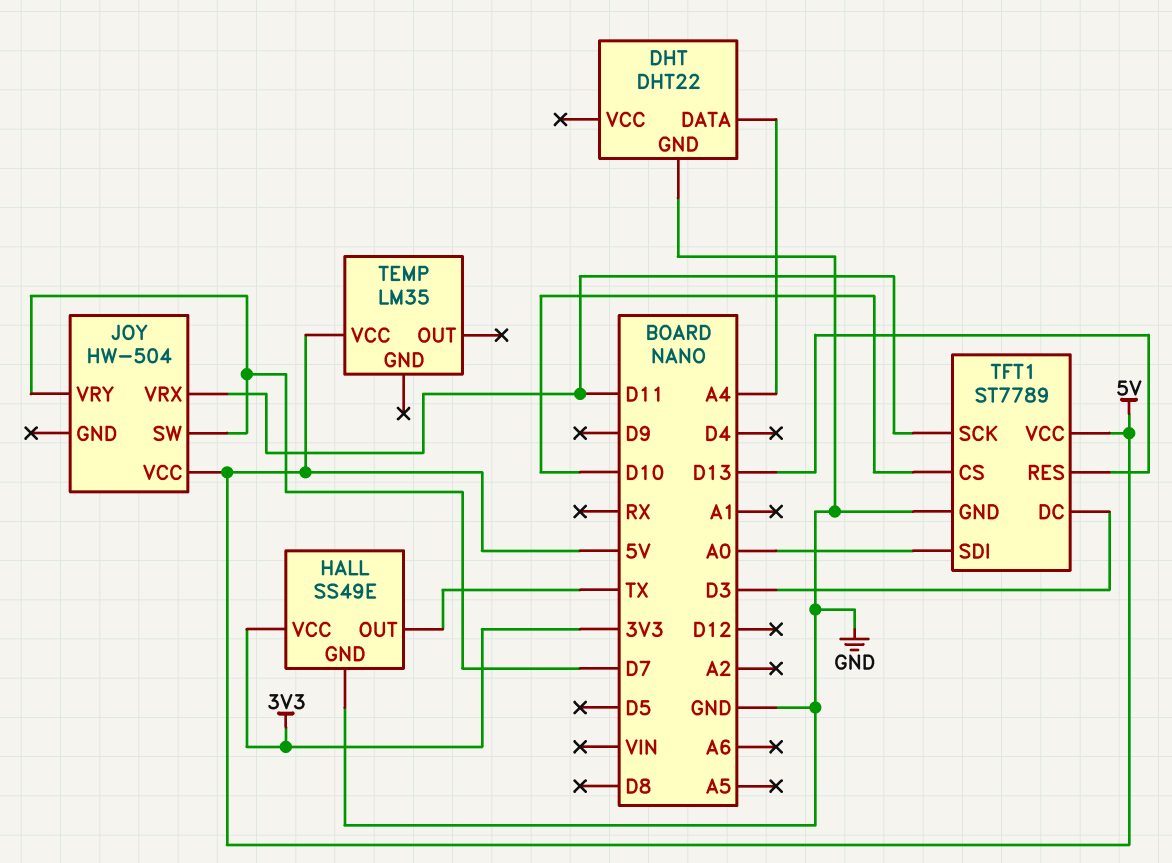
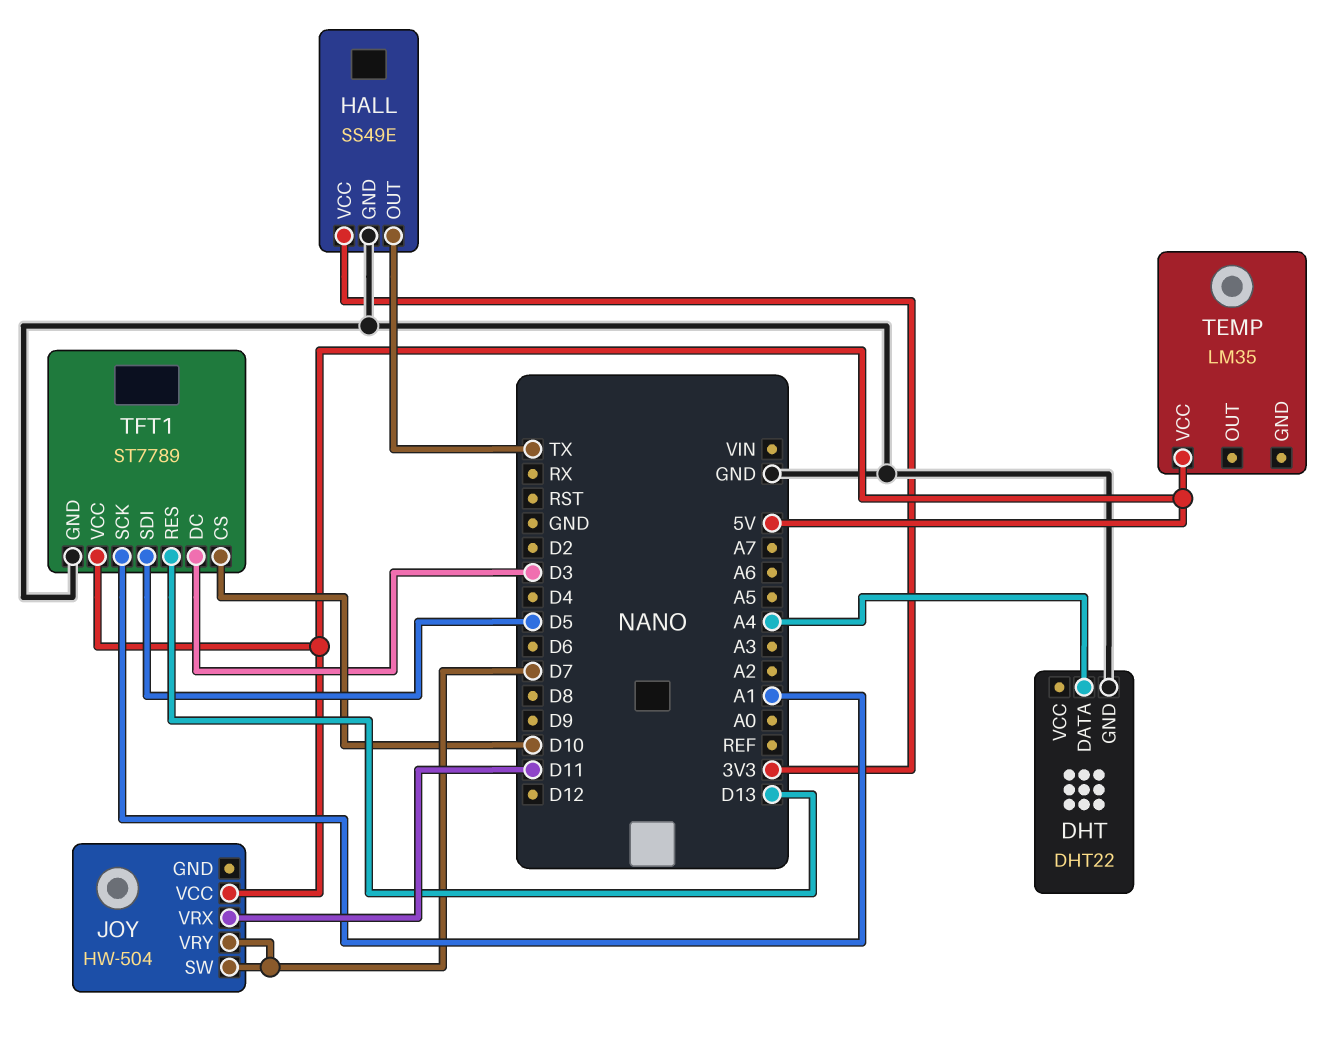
TFT1 pin SCK: D11 -> A1
TFT1 pin SDI: A0 -> D5

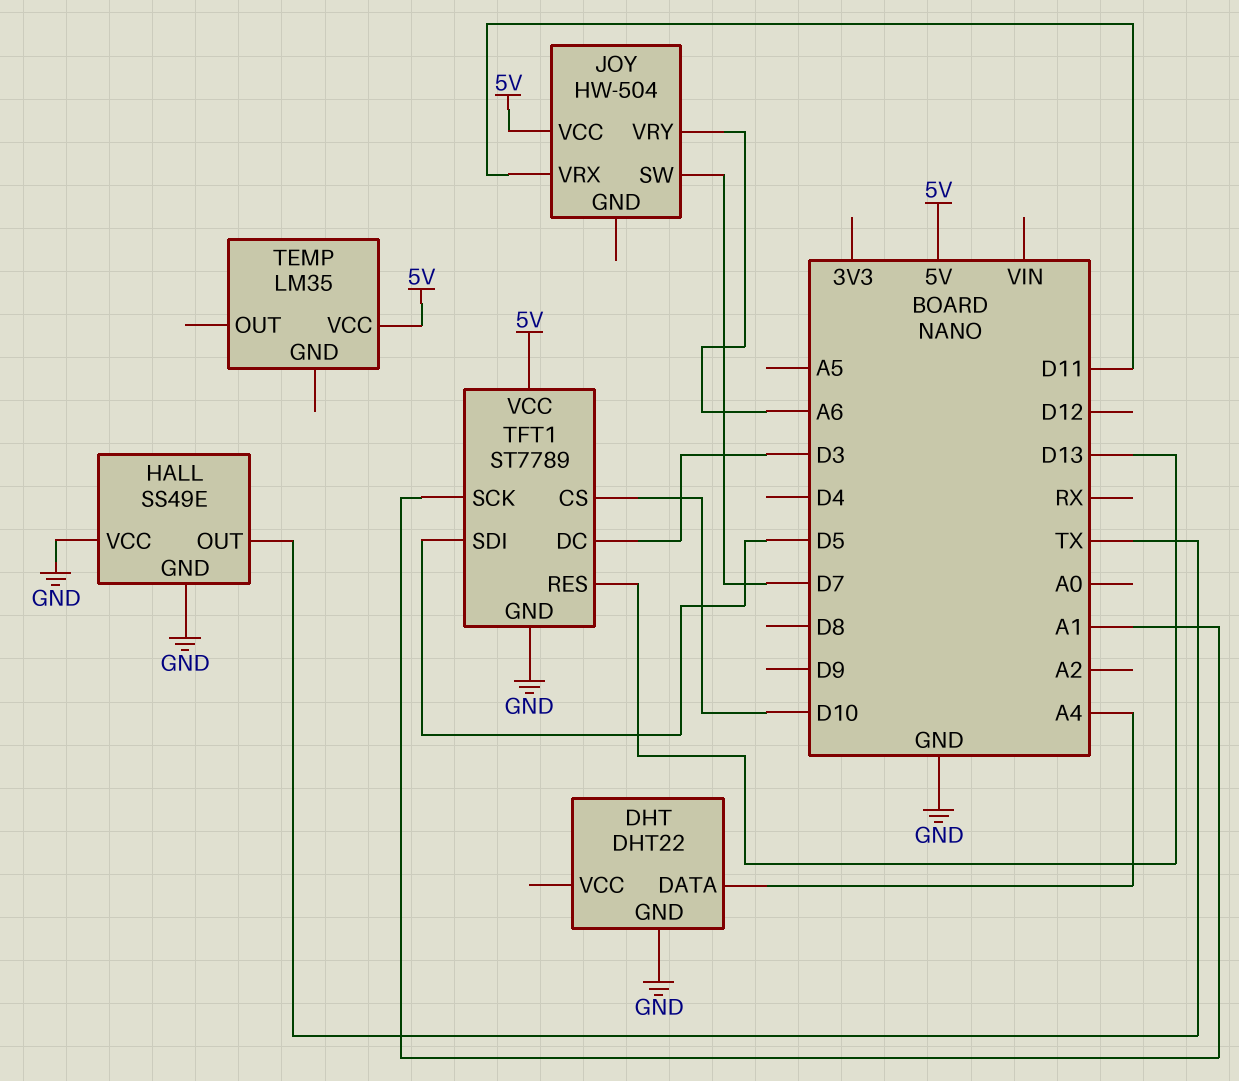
HALL pin VCC: 3V3 -> GND
JOY pin VRY: D7 -> A6

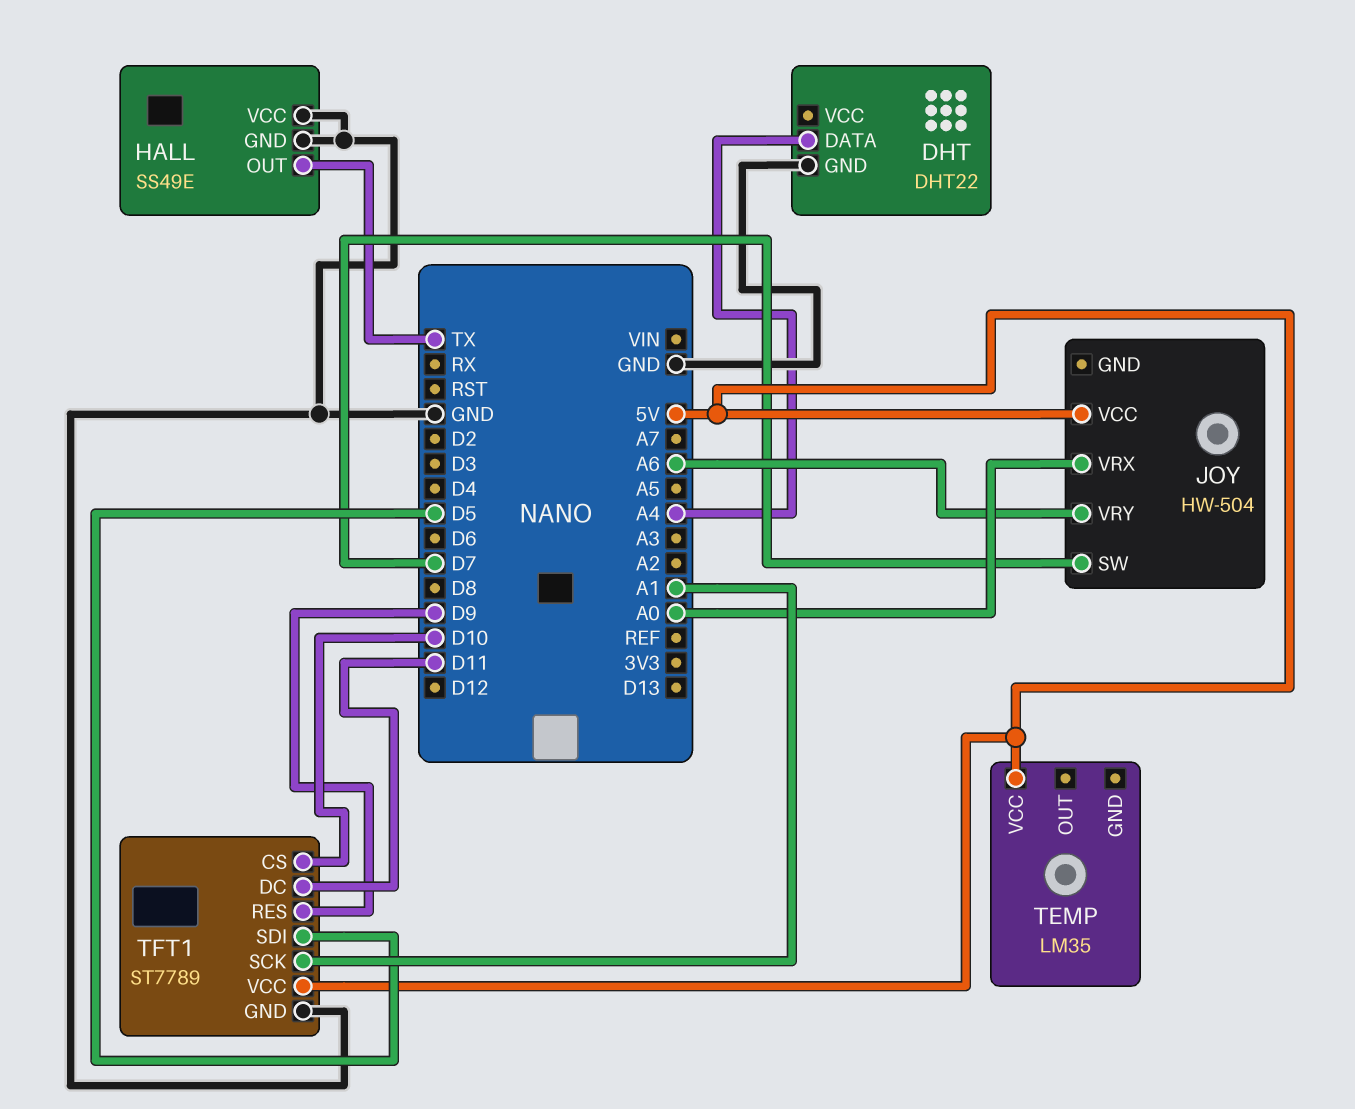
JOY pin VRX: D11 -> A0
TFT1 pin DC: D3 -> D11
TFT1 pin RES: D13 -> D9

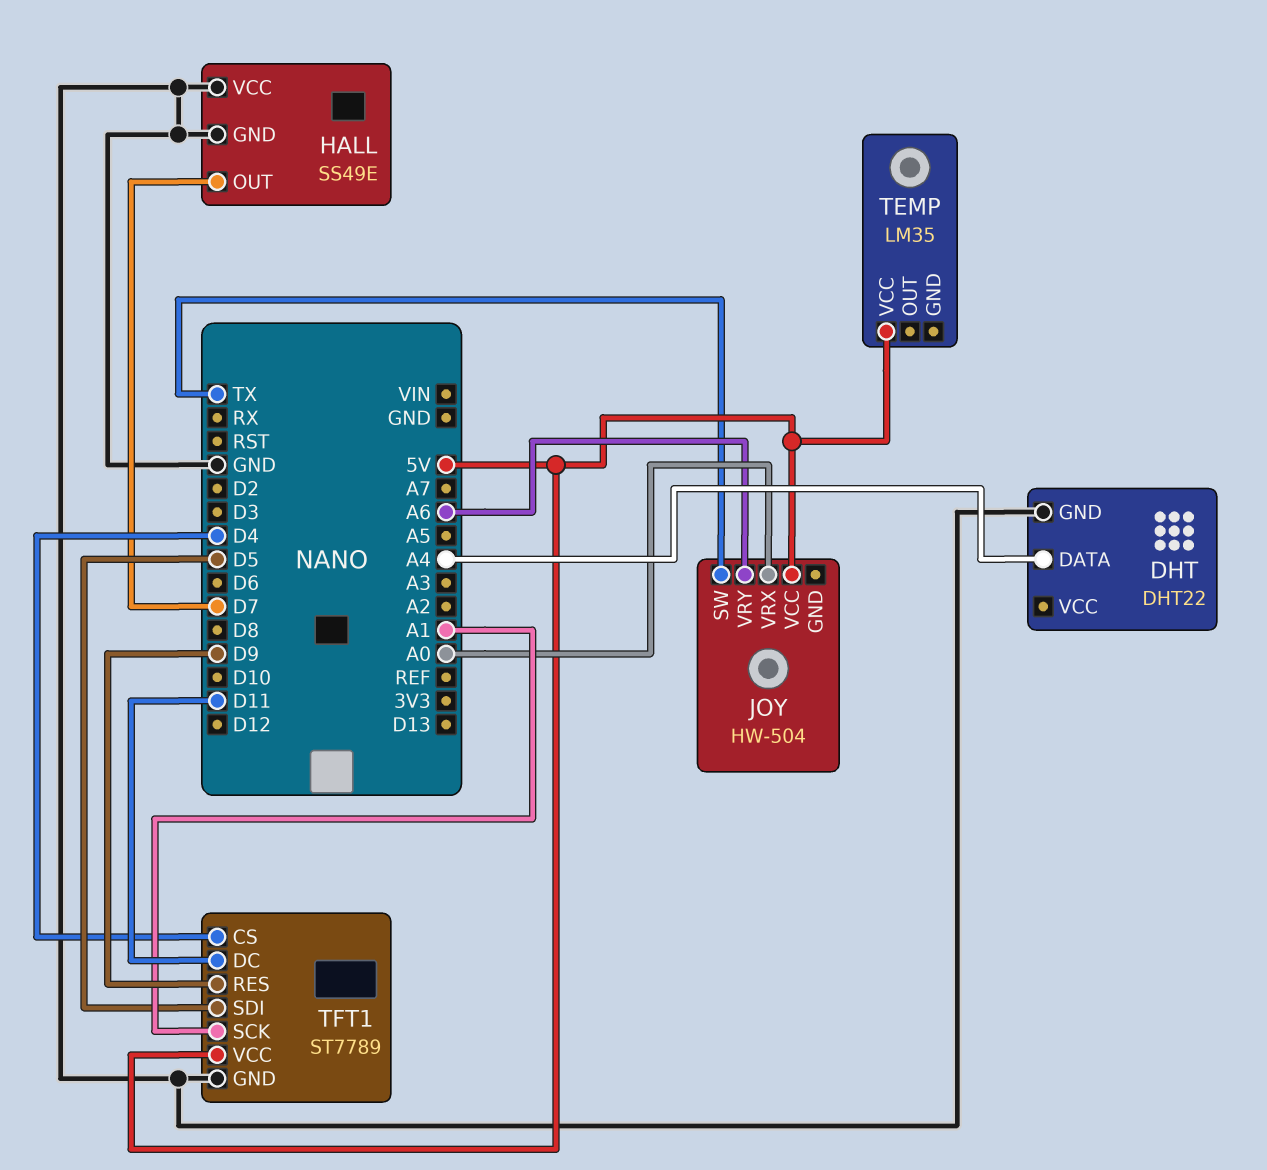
HALL pin OUT: TX -> D7
JOY pin SW: D7 -> TX
TFT1 pin CS: D10 -> D4

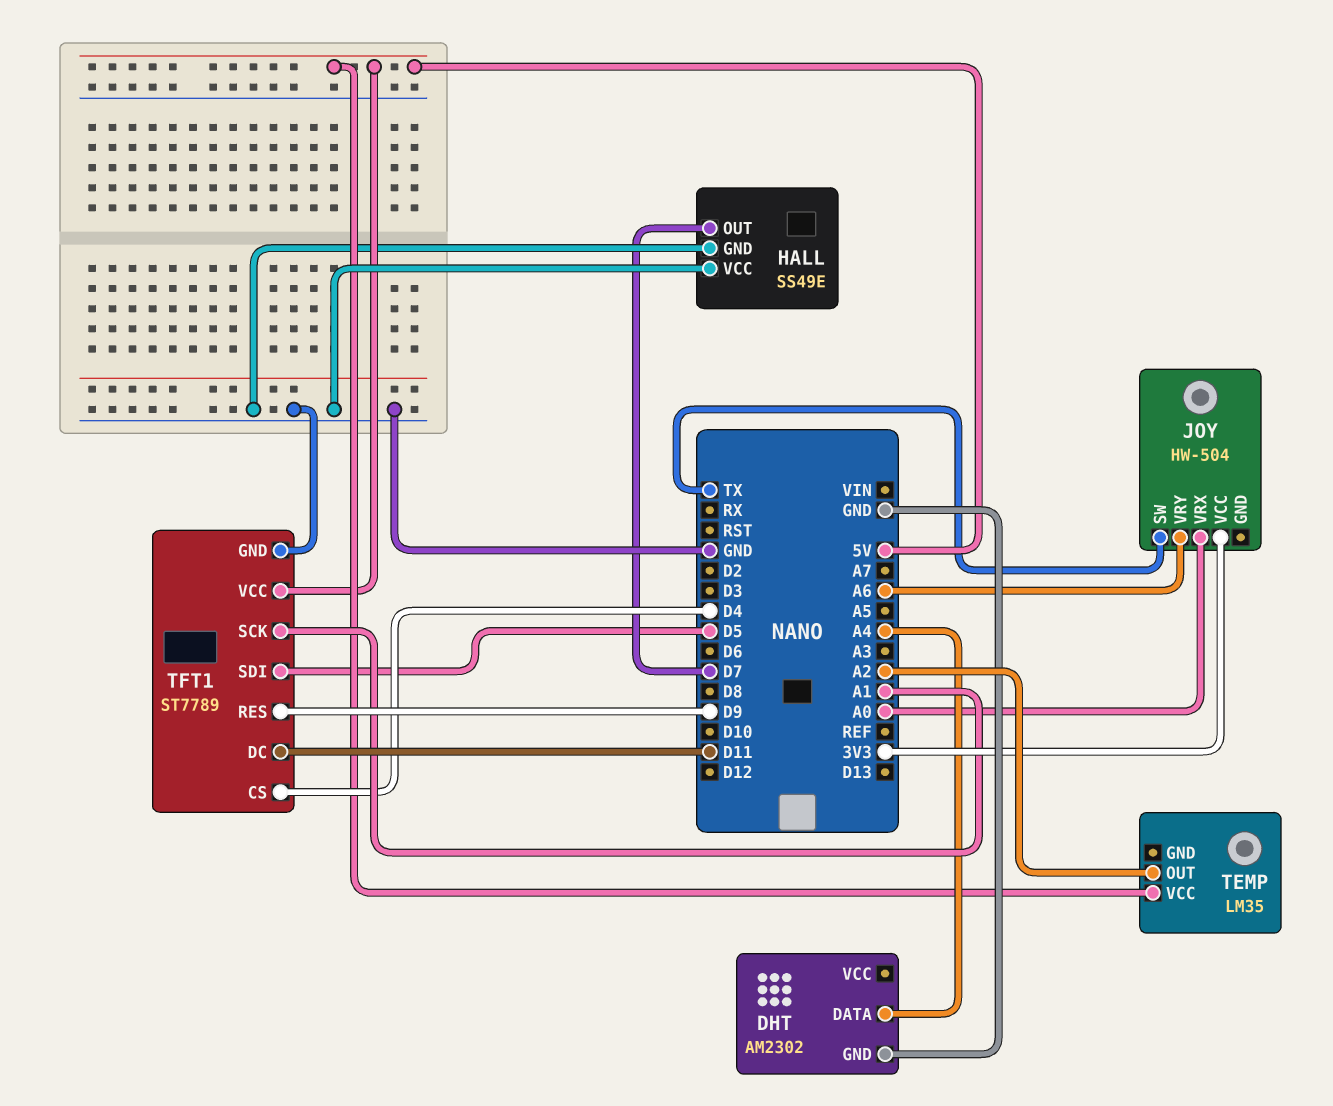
DHT: DHT22 -> AM2302
JOY pin VCC: 5V -> 3V3
TEMP pin OUT: none -> A2

